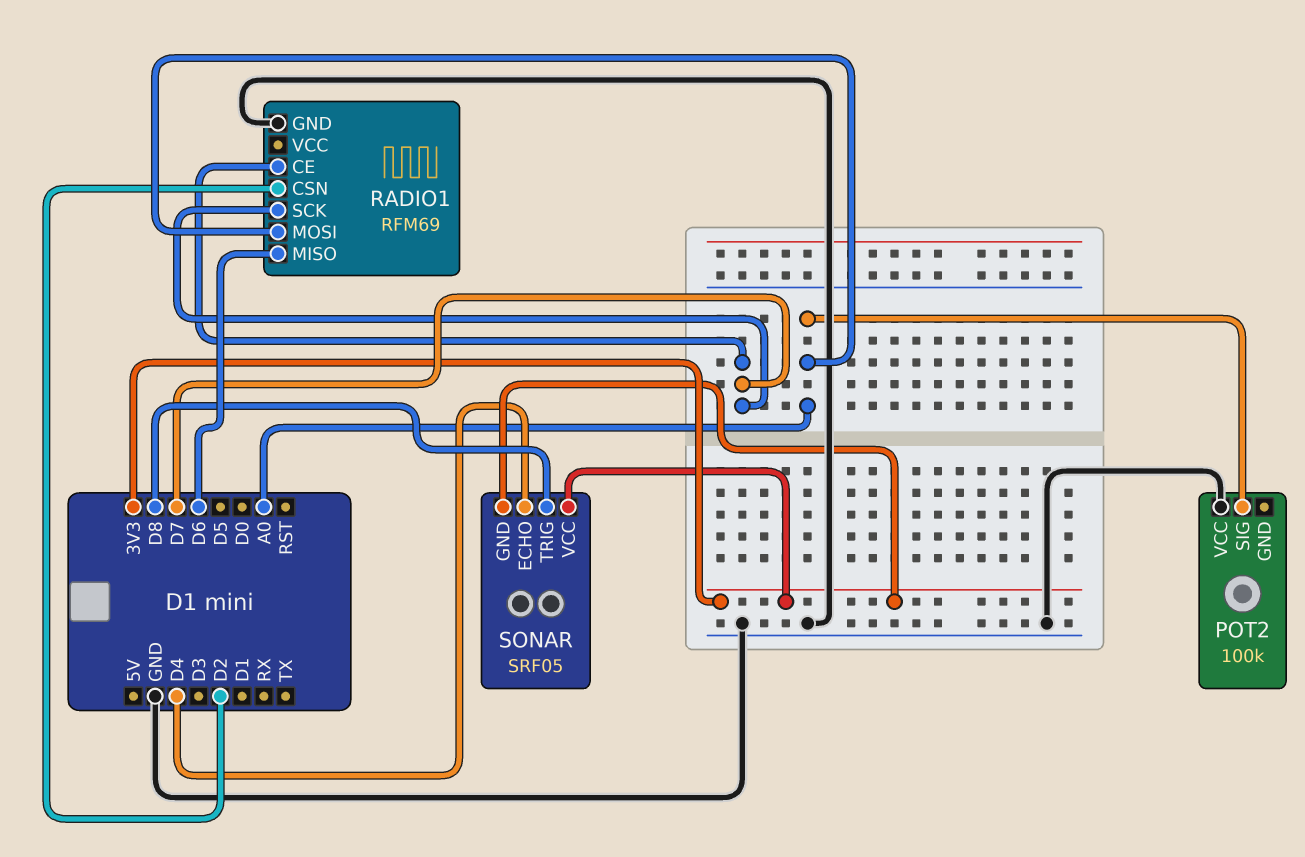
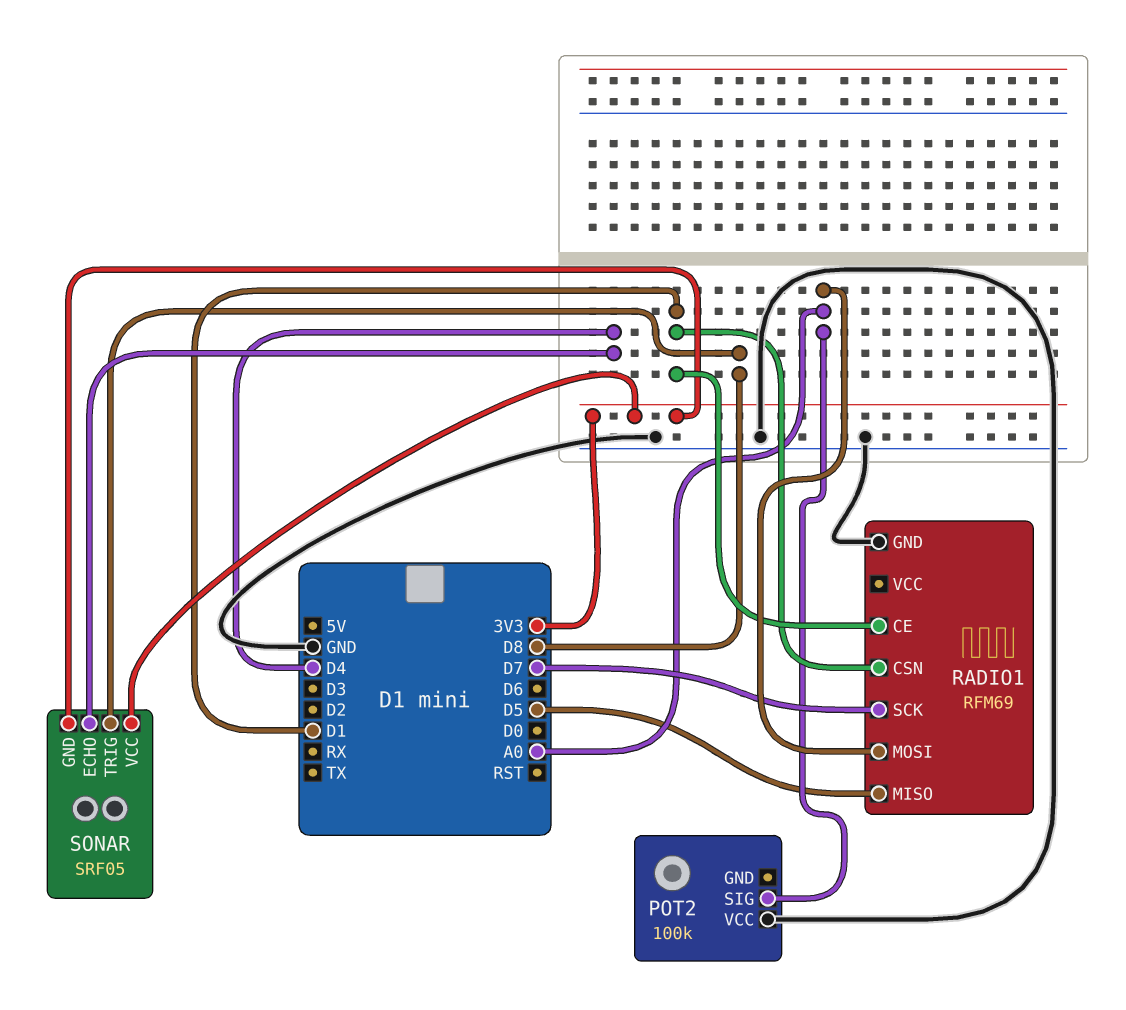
RADIO1 pin CE: D7 -> D1
RADIO1 pin CSN: D2 -> D1
RADIO1 pin MISO: D6 -> D5

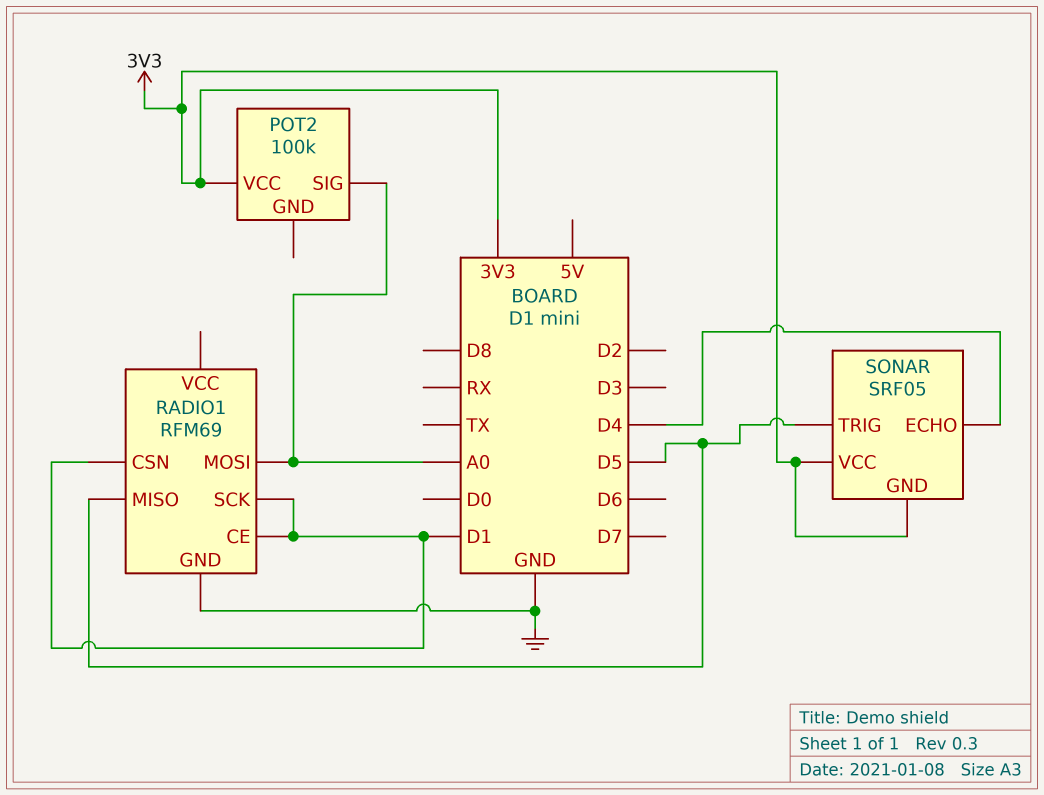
POT2 pin VCC: GND -> 3V3
RADIO1 pin SCK: D7 -> D1
SONAR pin TRIG: D8 -> D5

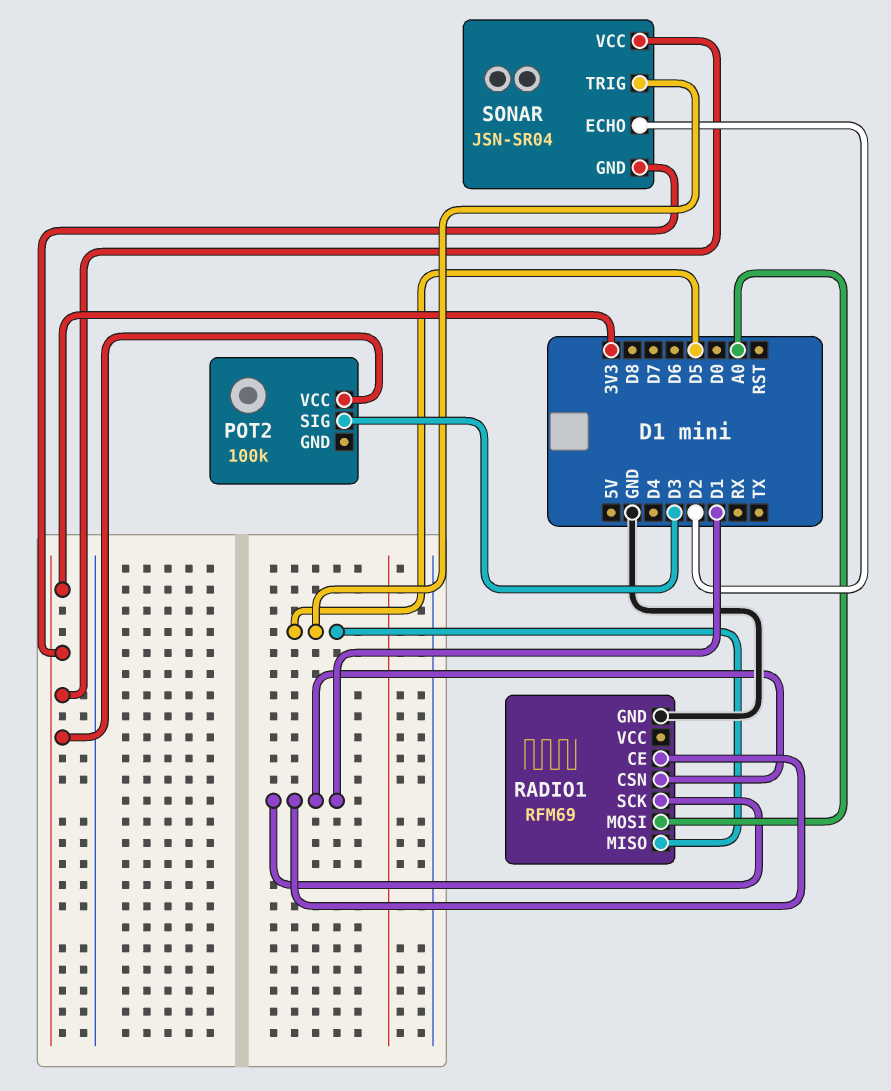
POT2 pin SIG: A0 -> D3
SONAR: SRF05 -> JSN-SR04
SONAR pin ECHO: D4 -> D2

